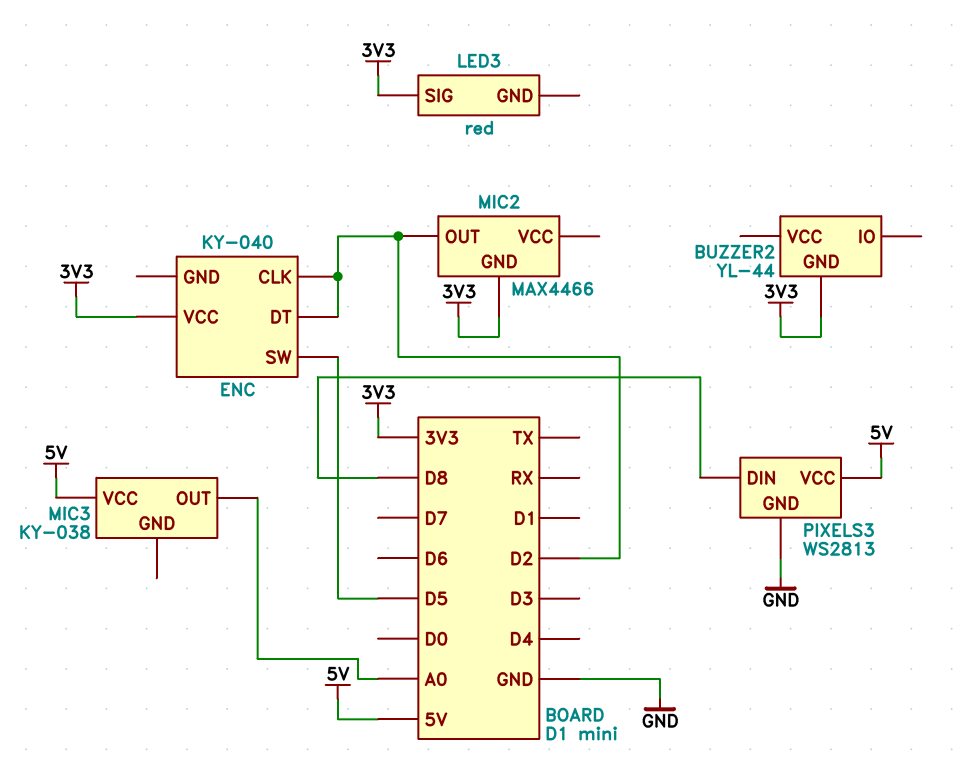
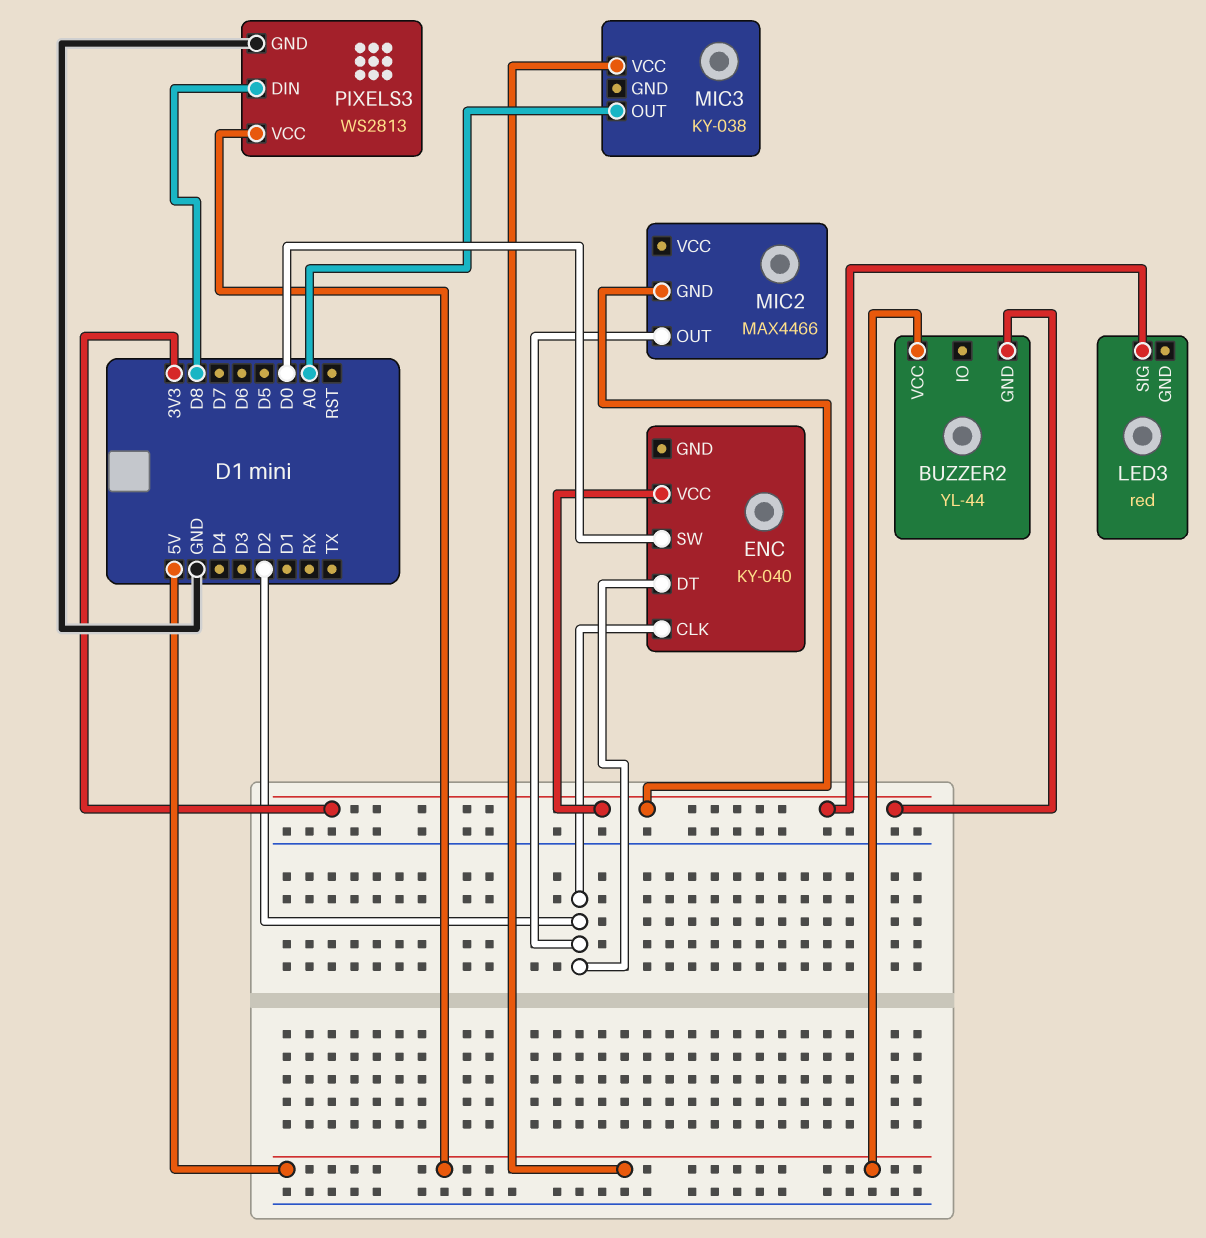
BUZZER2 pin VCC: none -> 5V
ENC pin SW: D5 -> D0

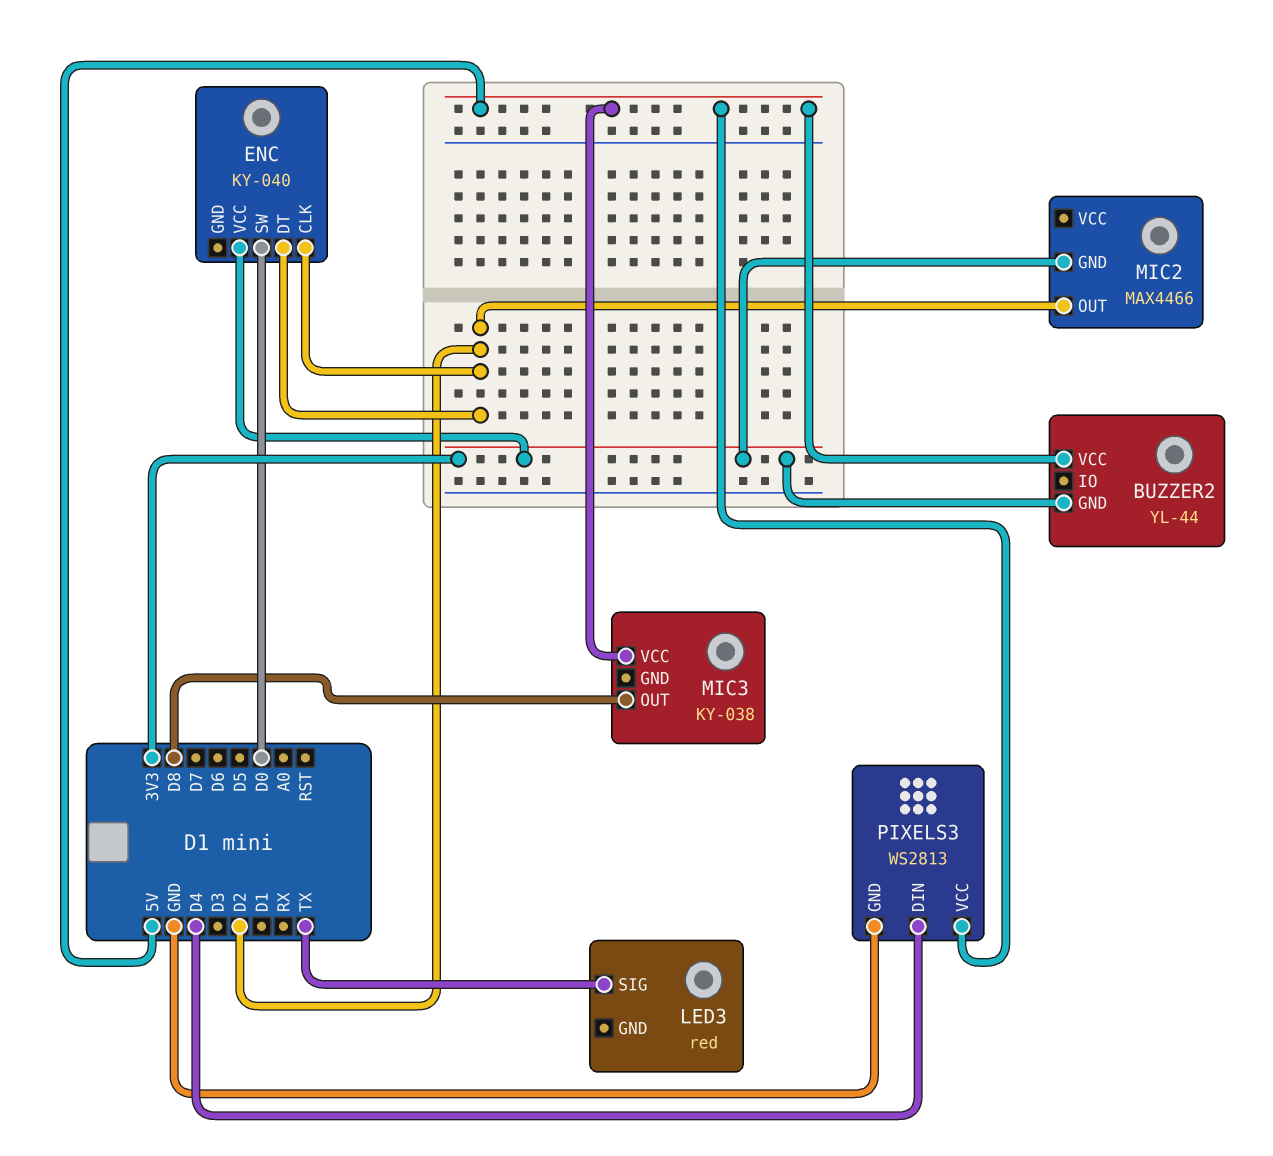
LED3 pin SIG: 3V3 -> TX
MIC3 pin OUT: A0 -> D8
PIXELS3 pin DIN: D8 -> D4

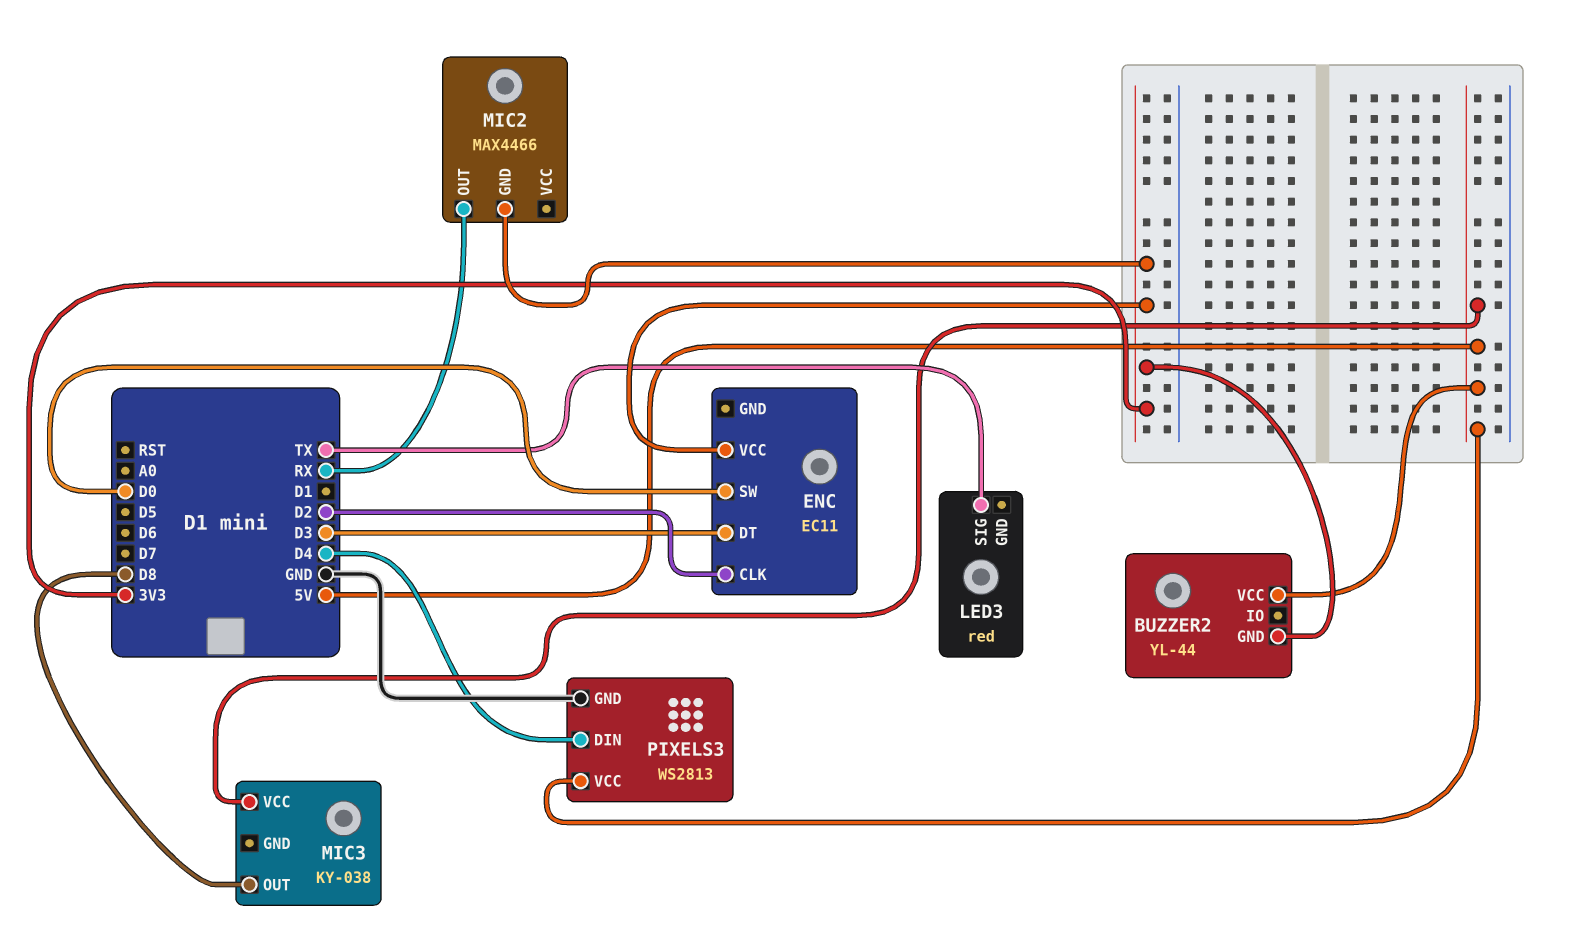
ENC: KY-040 -> EC11
ENC pin DT: D2 -> D3
MIC2 pin OUT: D2 -> RX

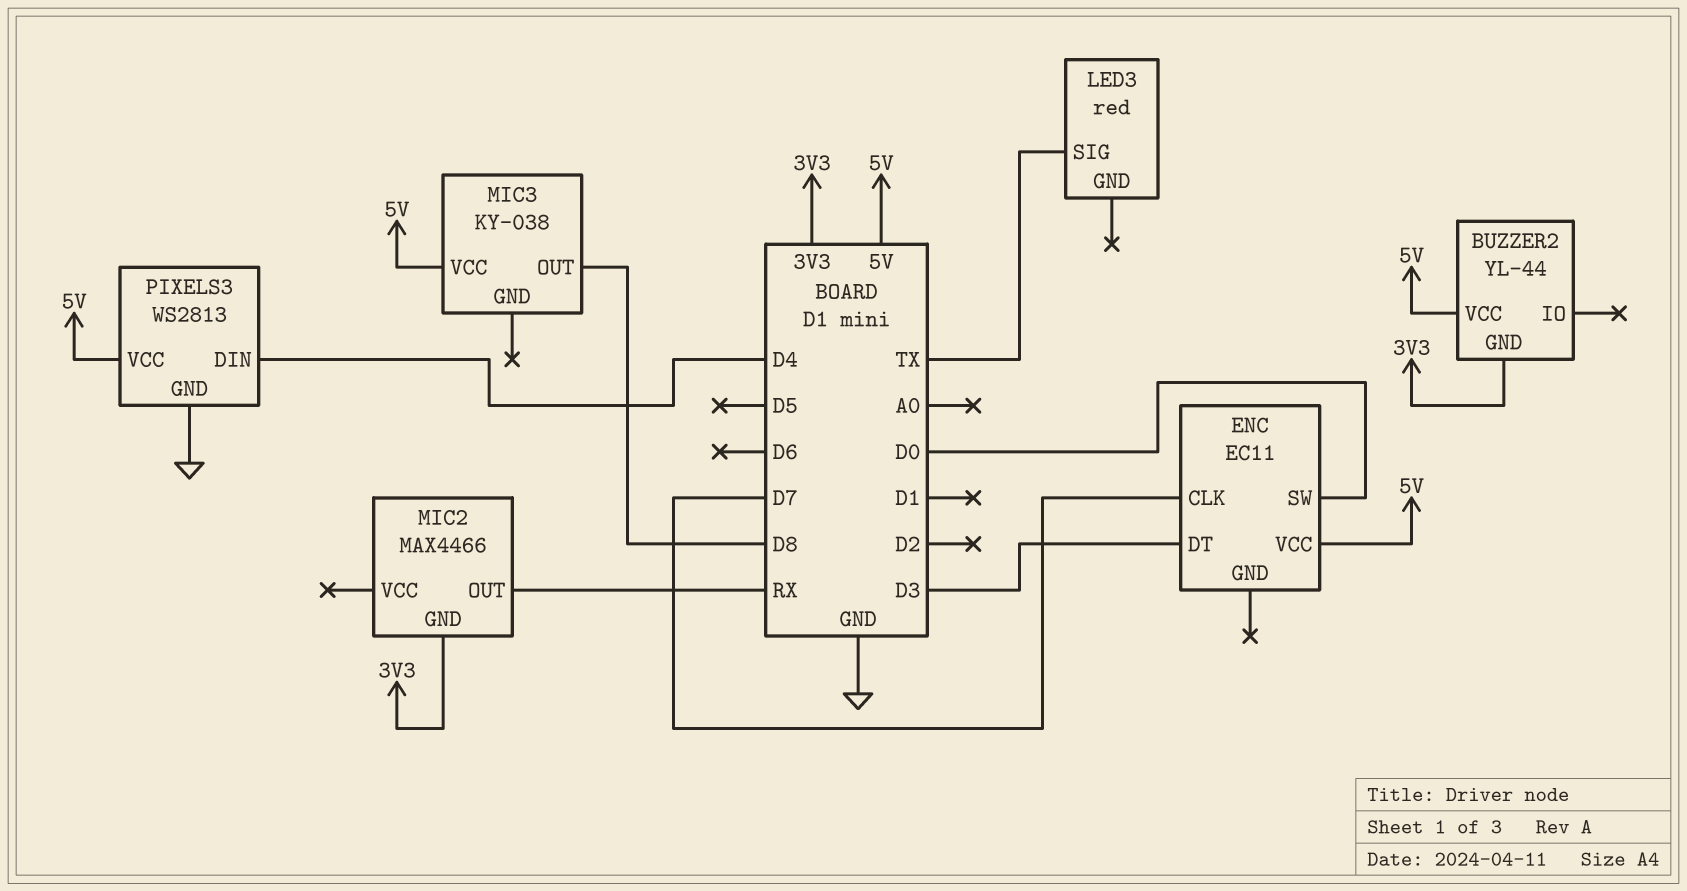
ENC pin CLK: D2 -> D7
ENC pin VCC: 3V3 -> 5V

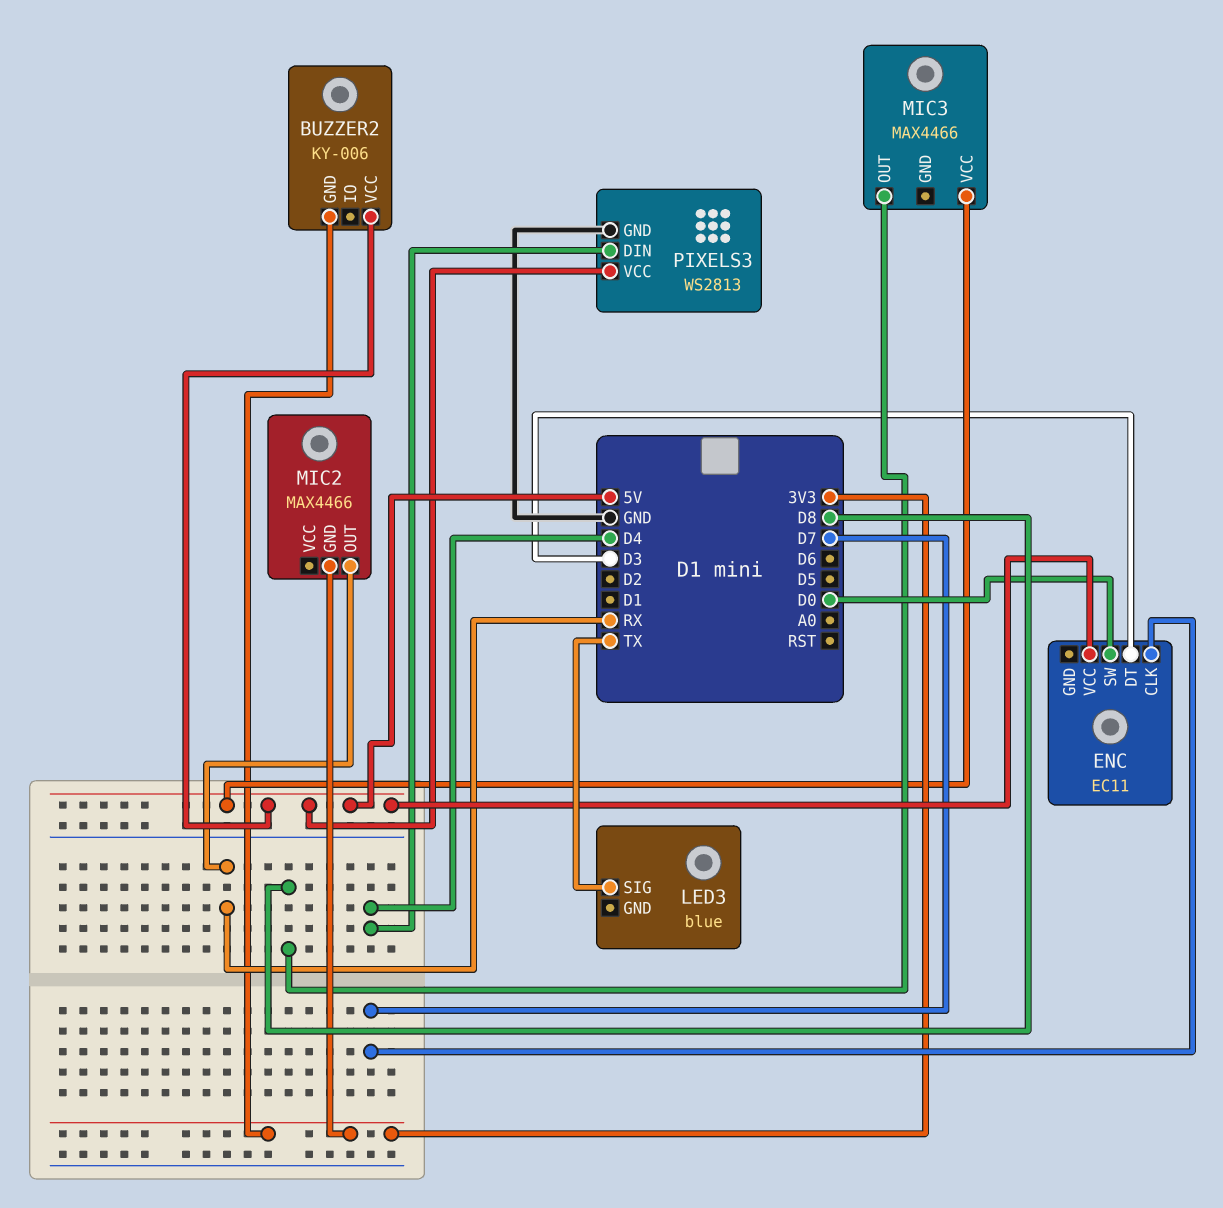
BUZZER2: YL-44 -> KY-006
LED3: red -> blue
MIC3: KY-038 -> MAX4466

